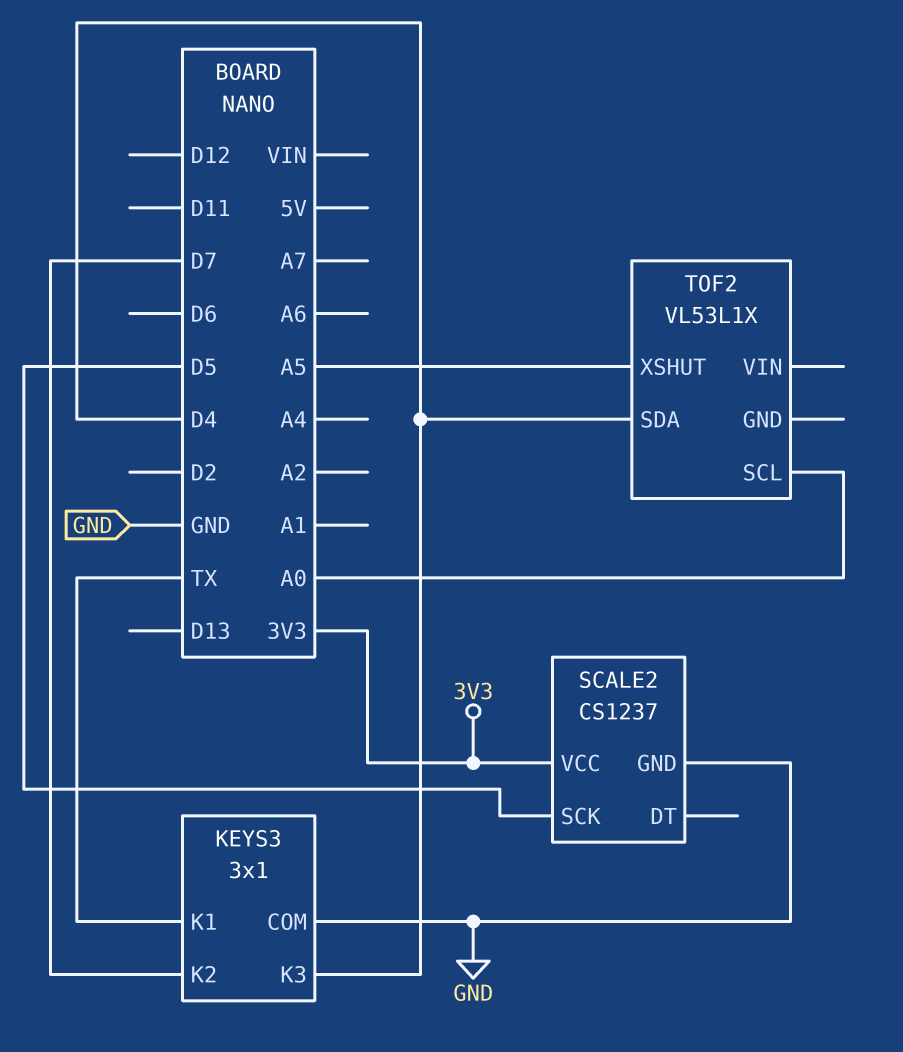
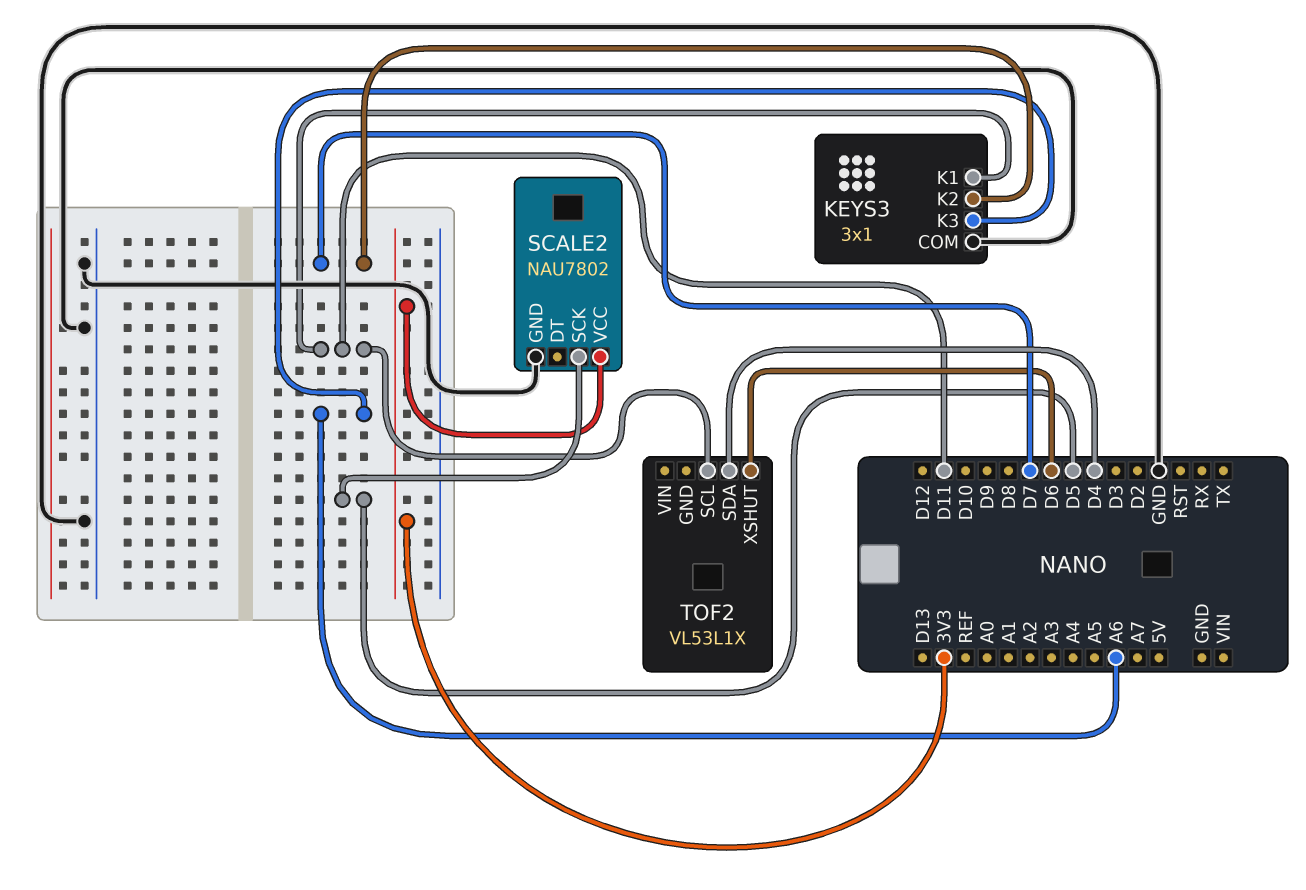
KEYS3 pin K1: TX -> D11
KEYS3 pin K3: D4 -> A6
SCALE2: CS1237 -> NAU7802
TOF2 pin SCL: A0 -> D11
TOF2 pin XSHUT: A5 -> D6

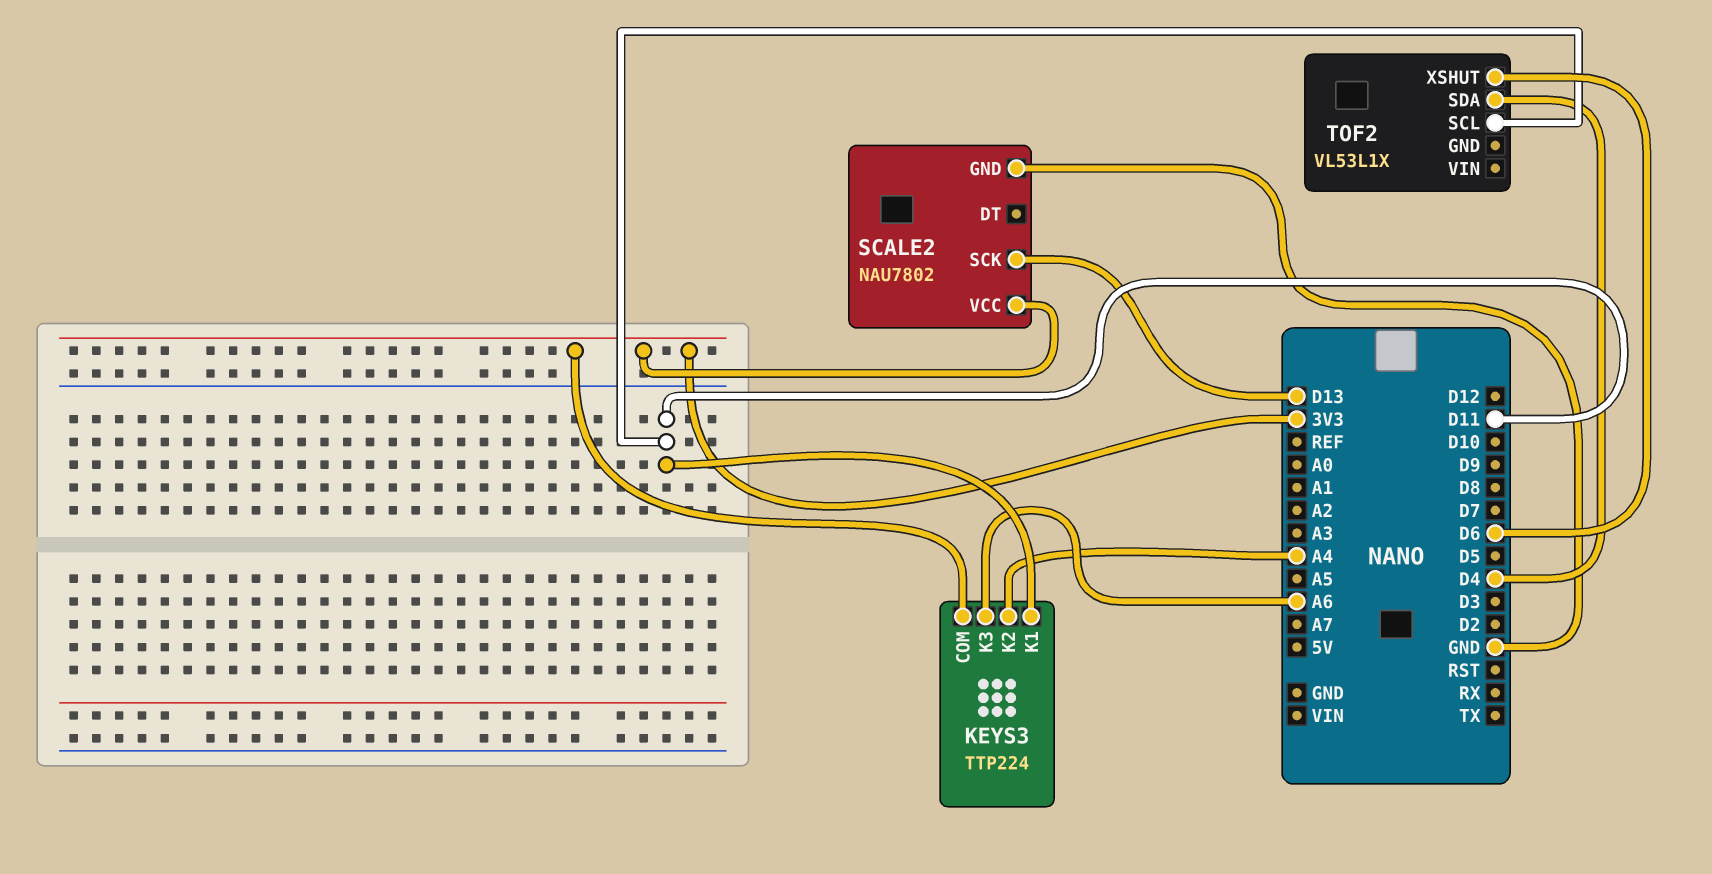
KEYS3: 3x1 -> TTP224
KEYS3 pin COM: GND -> 3V3
KEYS3 pin K2: D7 -> A4
SCALE2 pin SCK: D5 -> D13

